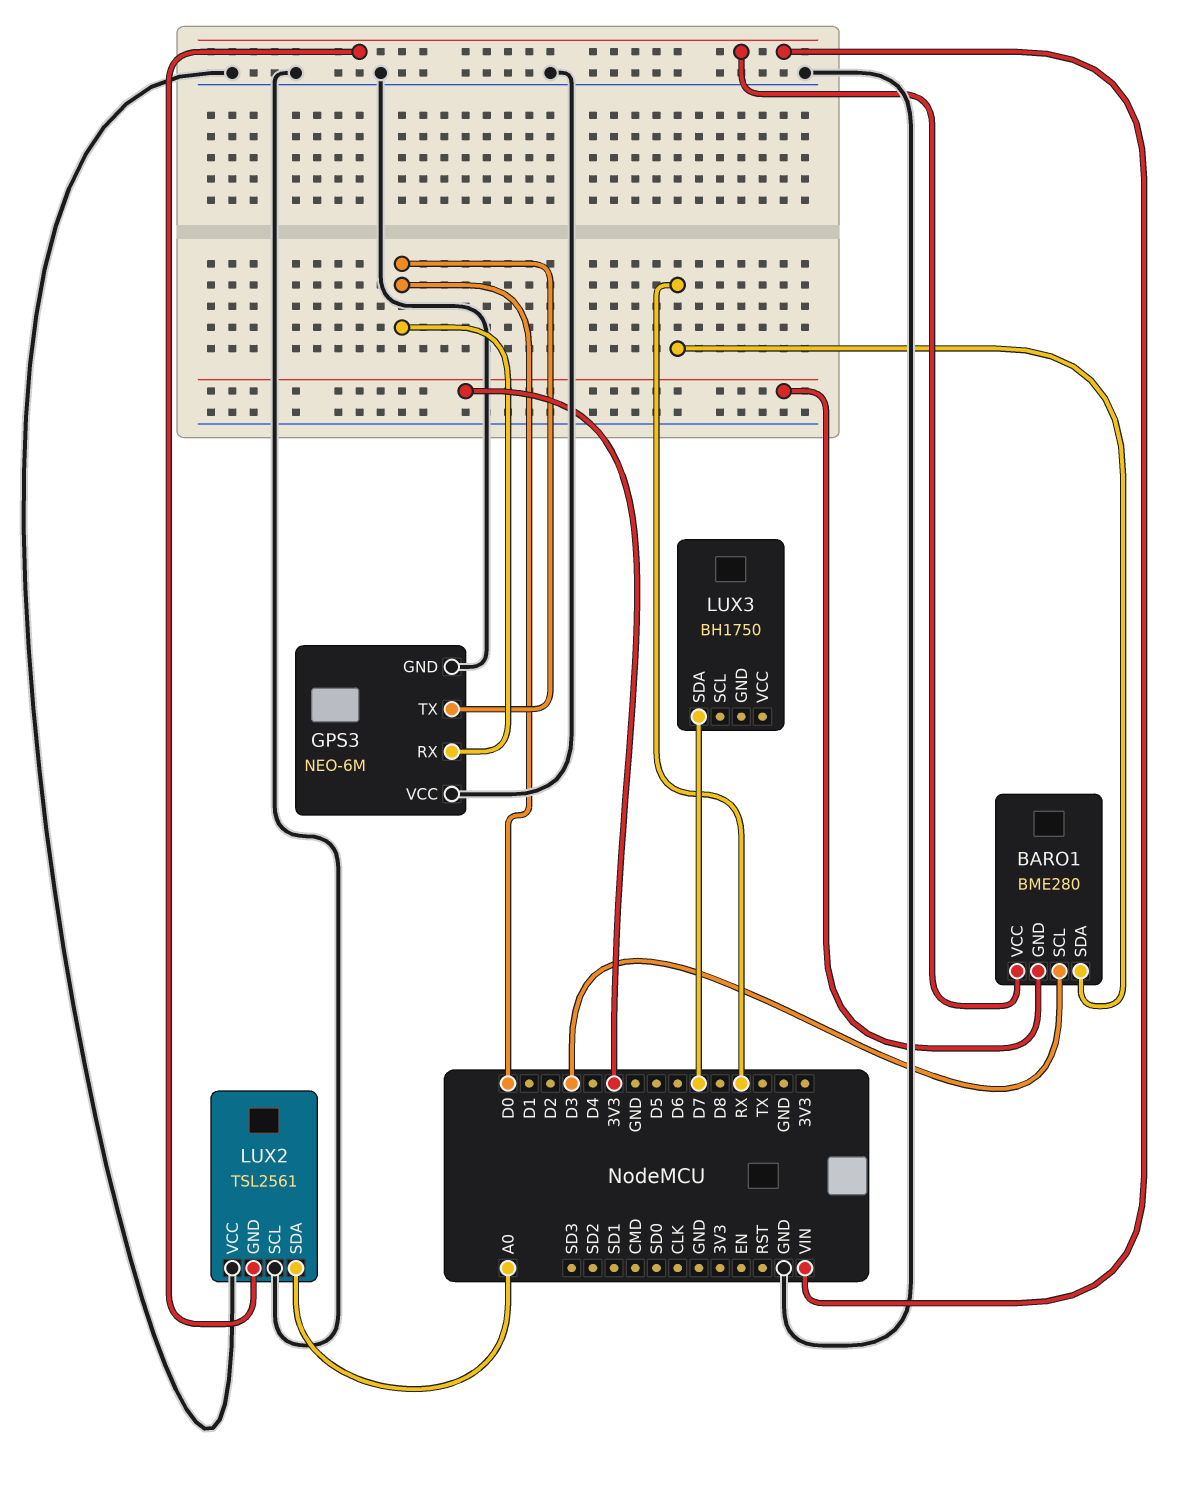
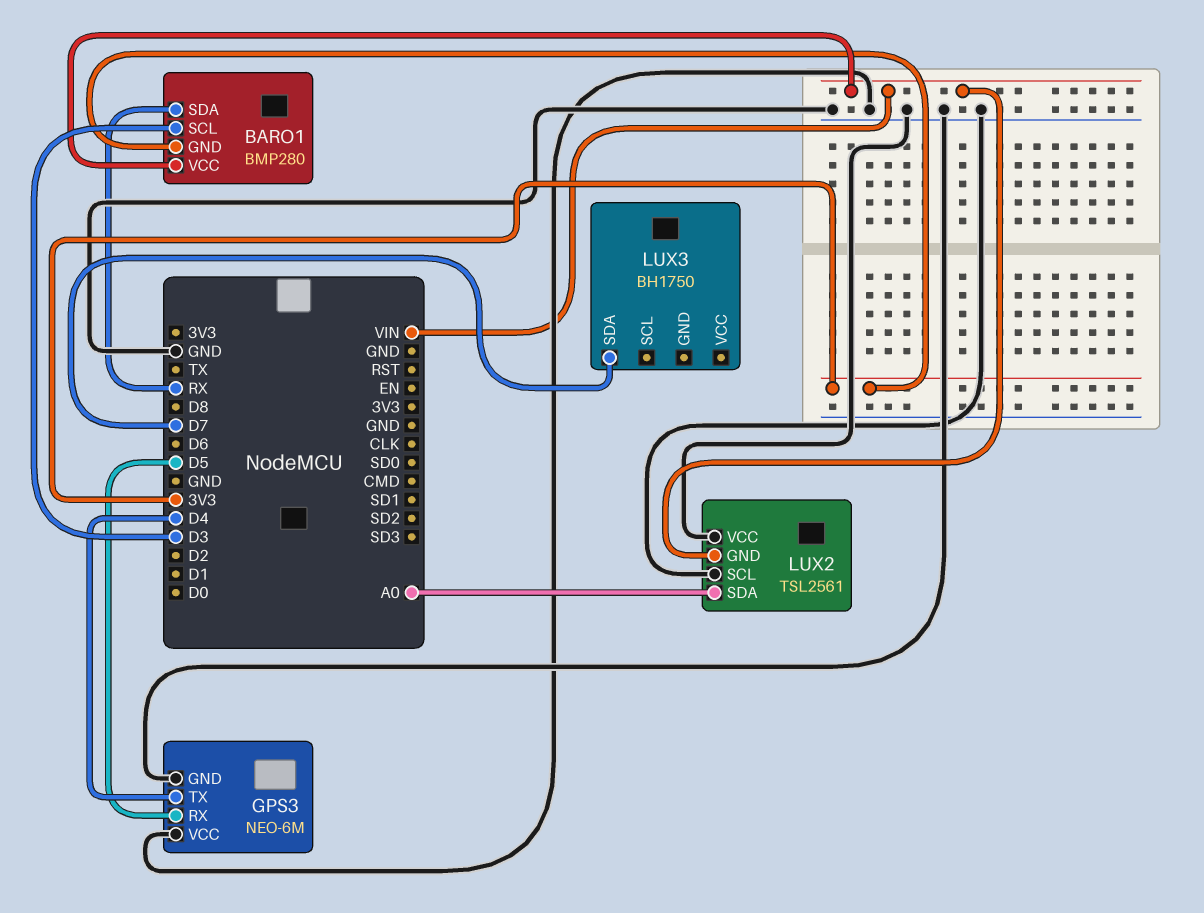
BARO1: BME280 -> BMP280
GPS3 pin RX: D0 -> D5
GPS3 pin TX: D0 -> D4

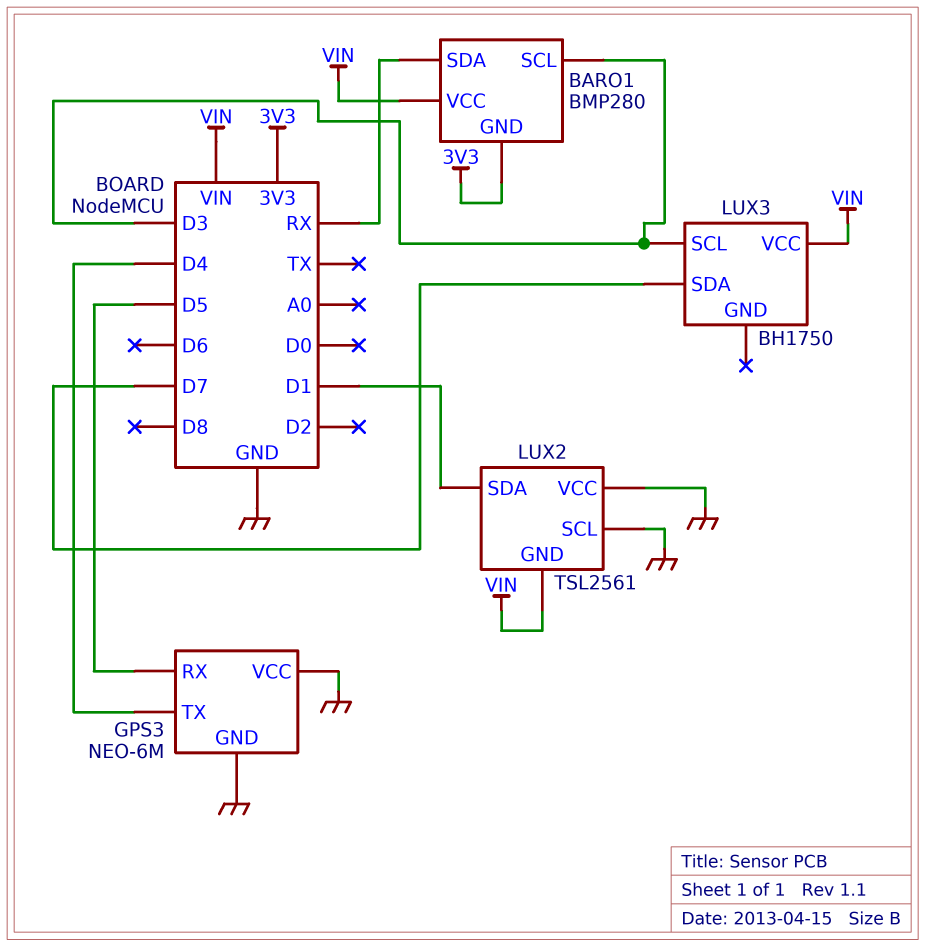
LUX2 pin SDA: A0 -> D1
LUX3 pin SCL: none -> D3
LUX3 pin VCC: none -> VIN

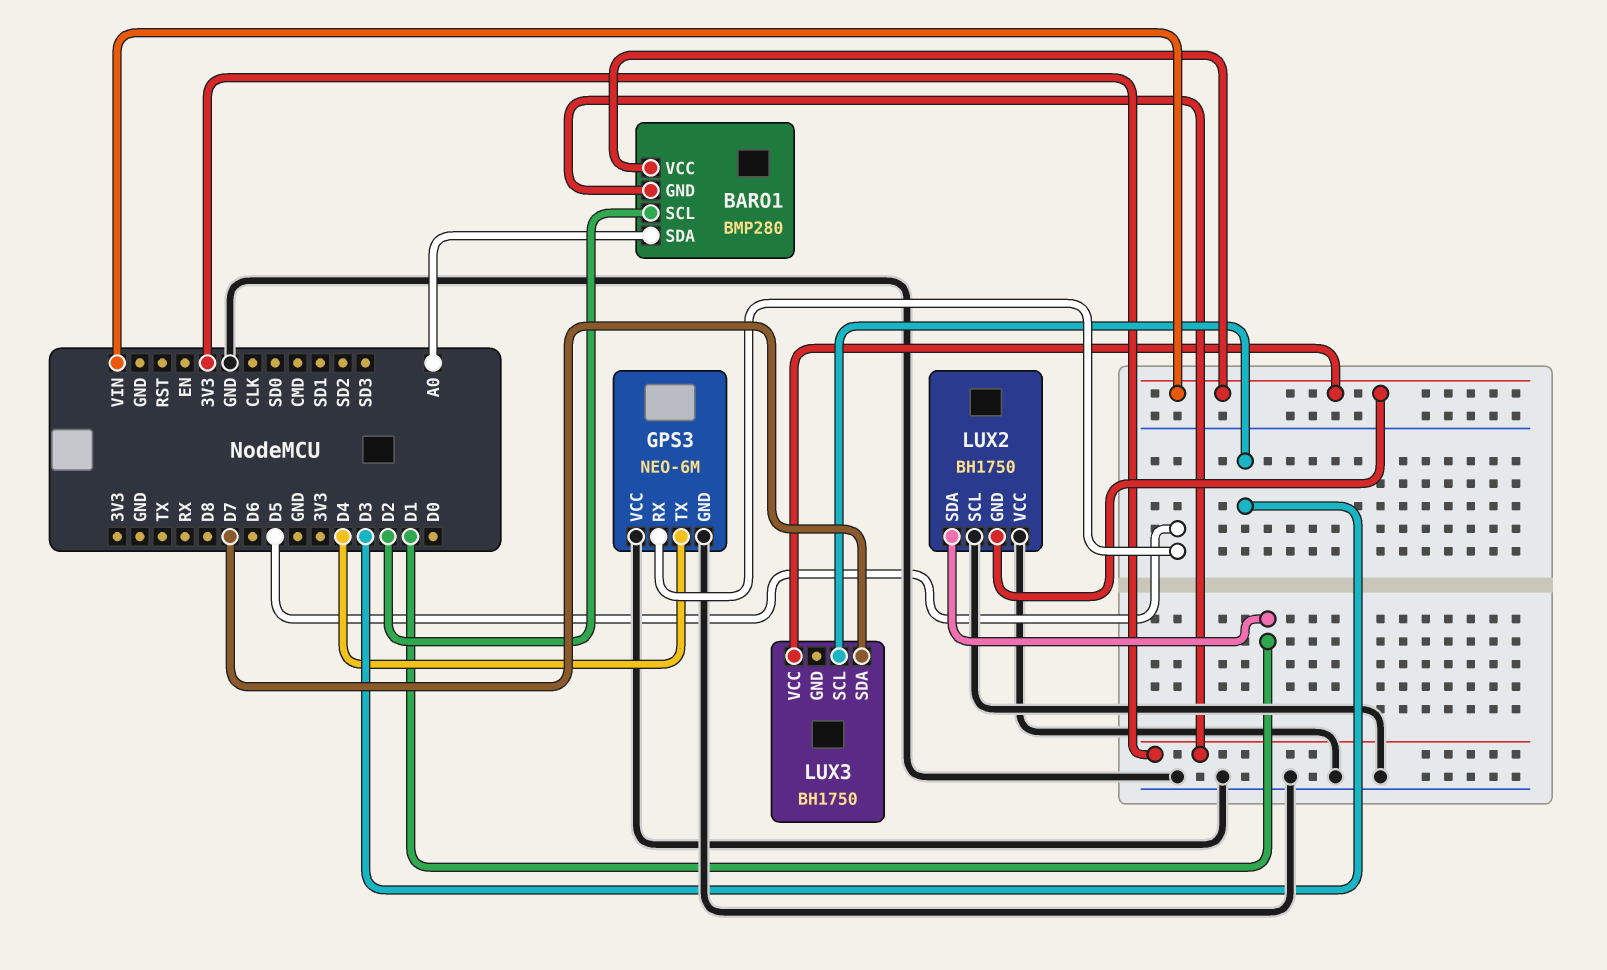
BARO1 pin SCL: D3 -> D2
BARO1 pin SDA: RX -> A0
LUX2: TSL2561 -> BH1750

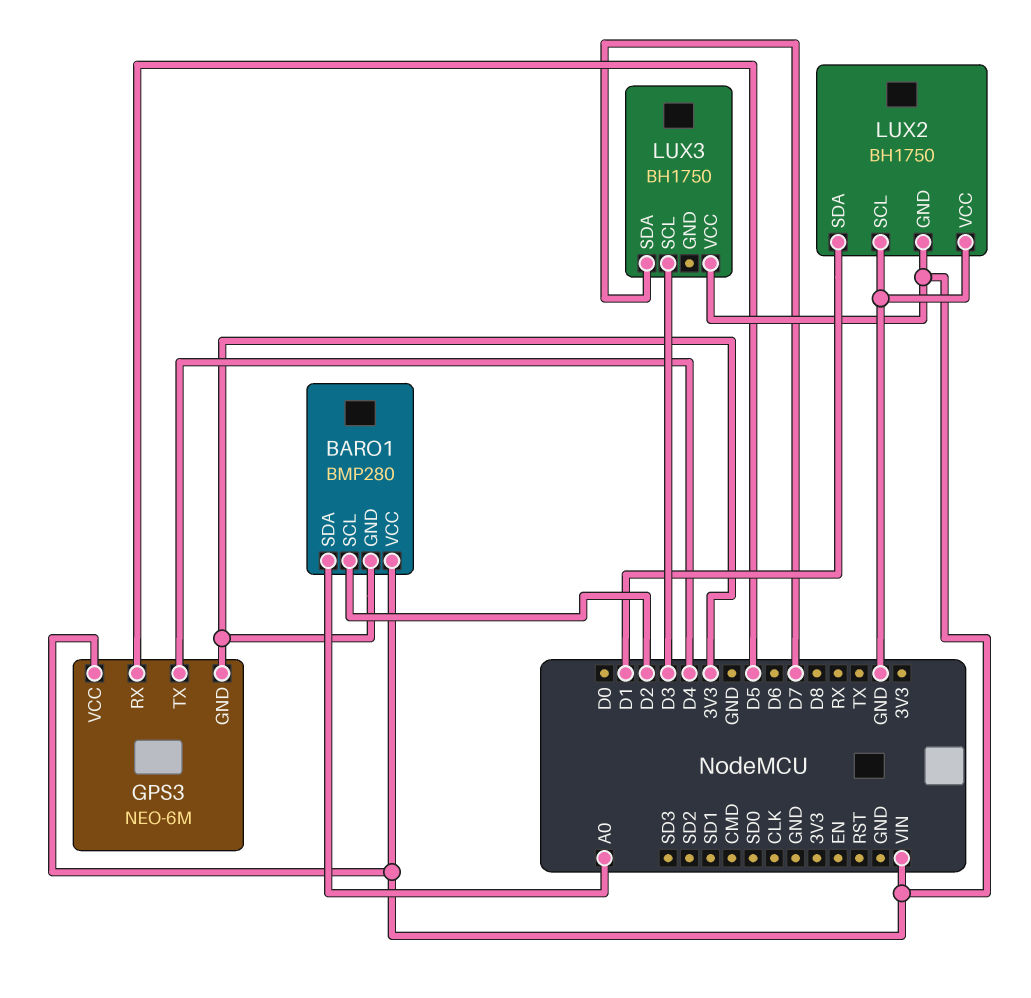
GPS3 pin GND: GND -> 3V3
GPS3 pin VCC: GND -> VIN

